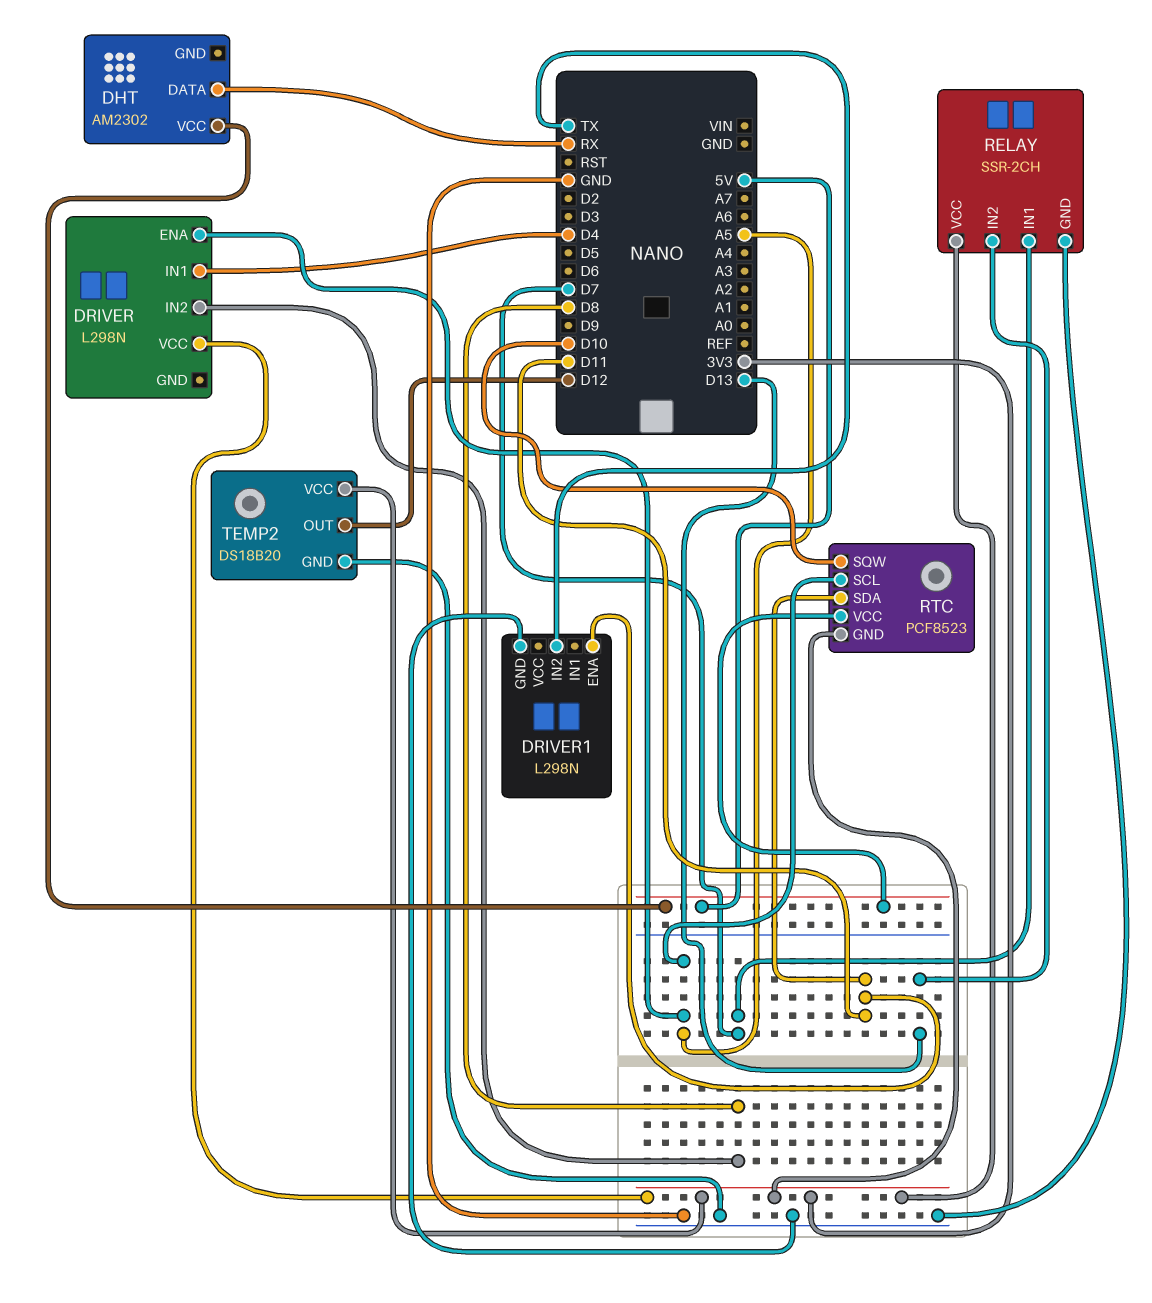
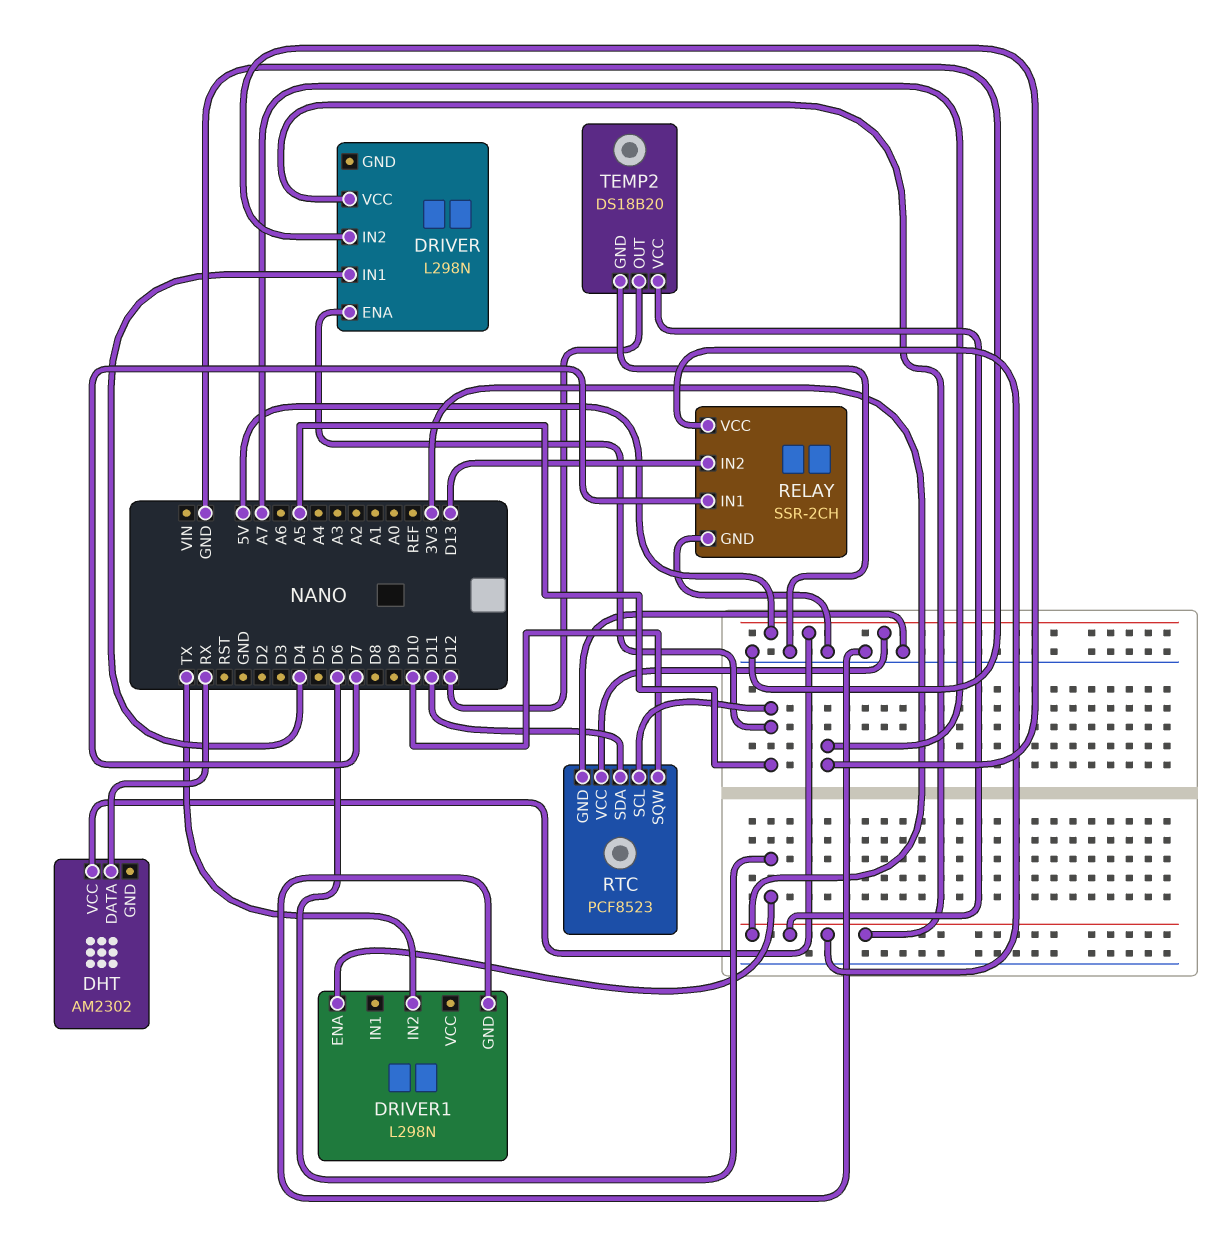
DRIVER pin IN2: D8 -> A7
DRIVER1 pin ENA: D11 -> D6
RTC pin GND: 3V3 -> GND

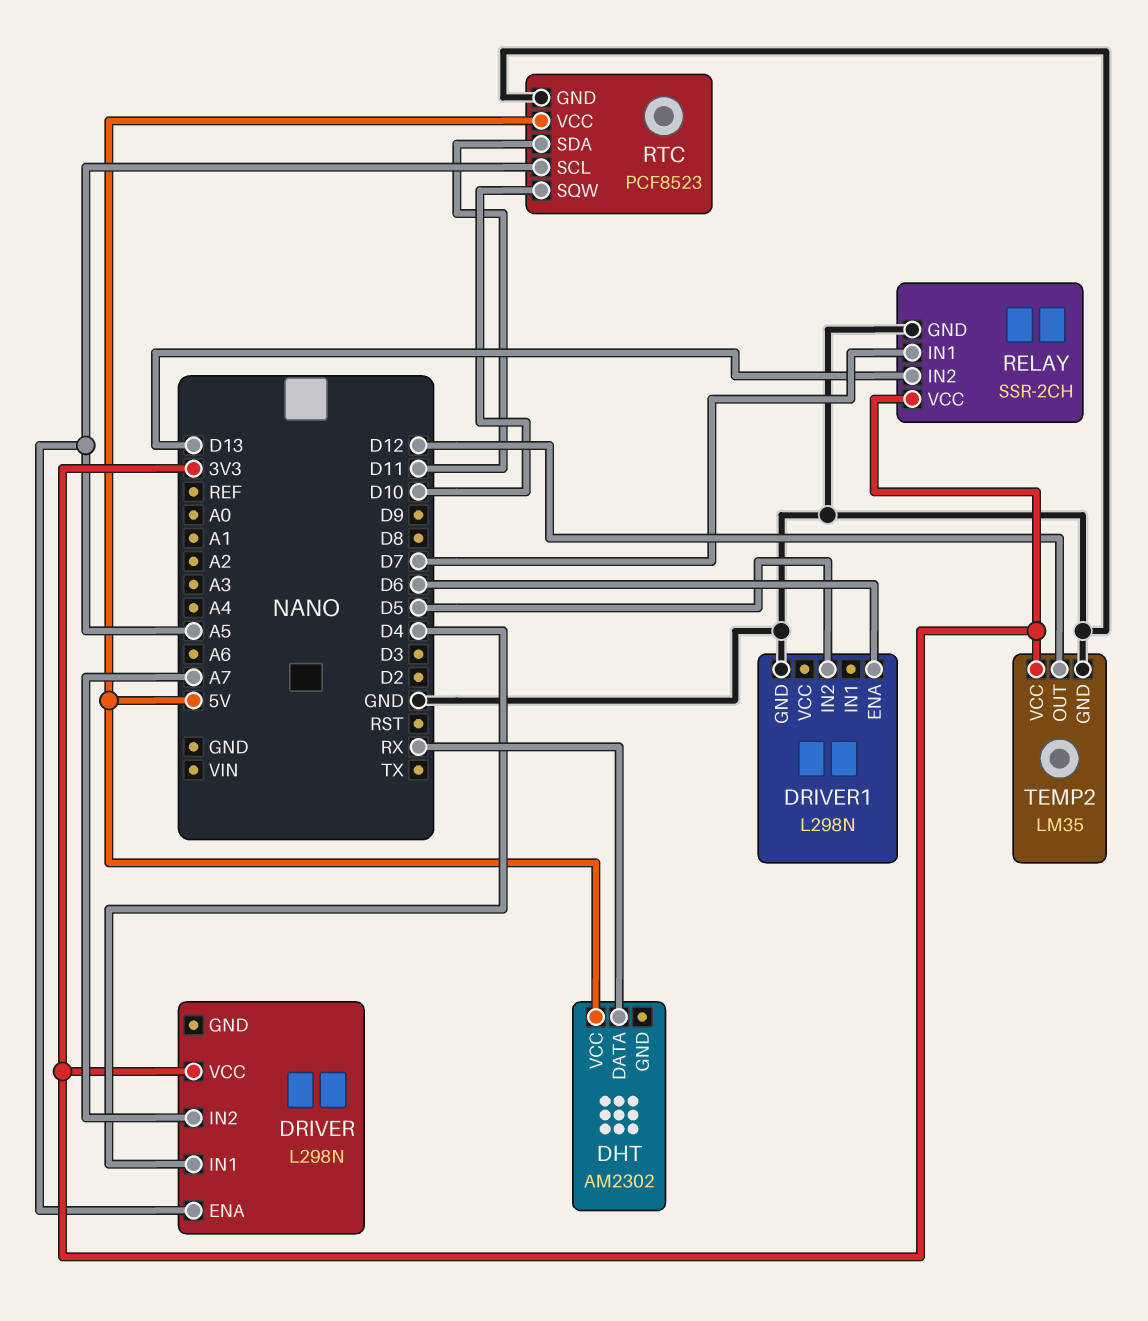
DRIVER1 pin IN2: TX -> D5
TEMP2: DS18B20 -> LM35

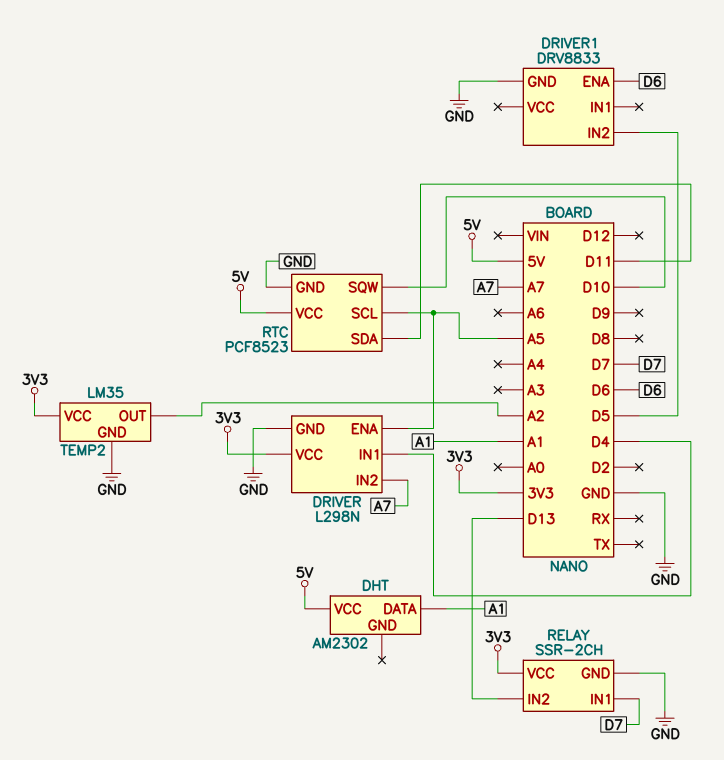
DHT pin DATA: RX -> A1
DRIVER pin GND: none -> GND
DRIVER1: L298N -> DRV8833
TEMP2 pin OUT: D12 -> A2

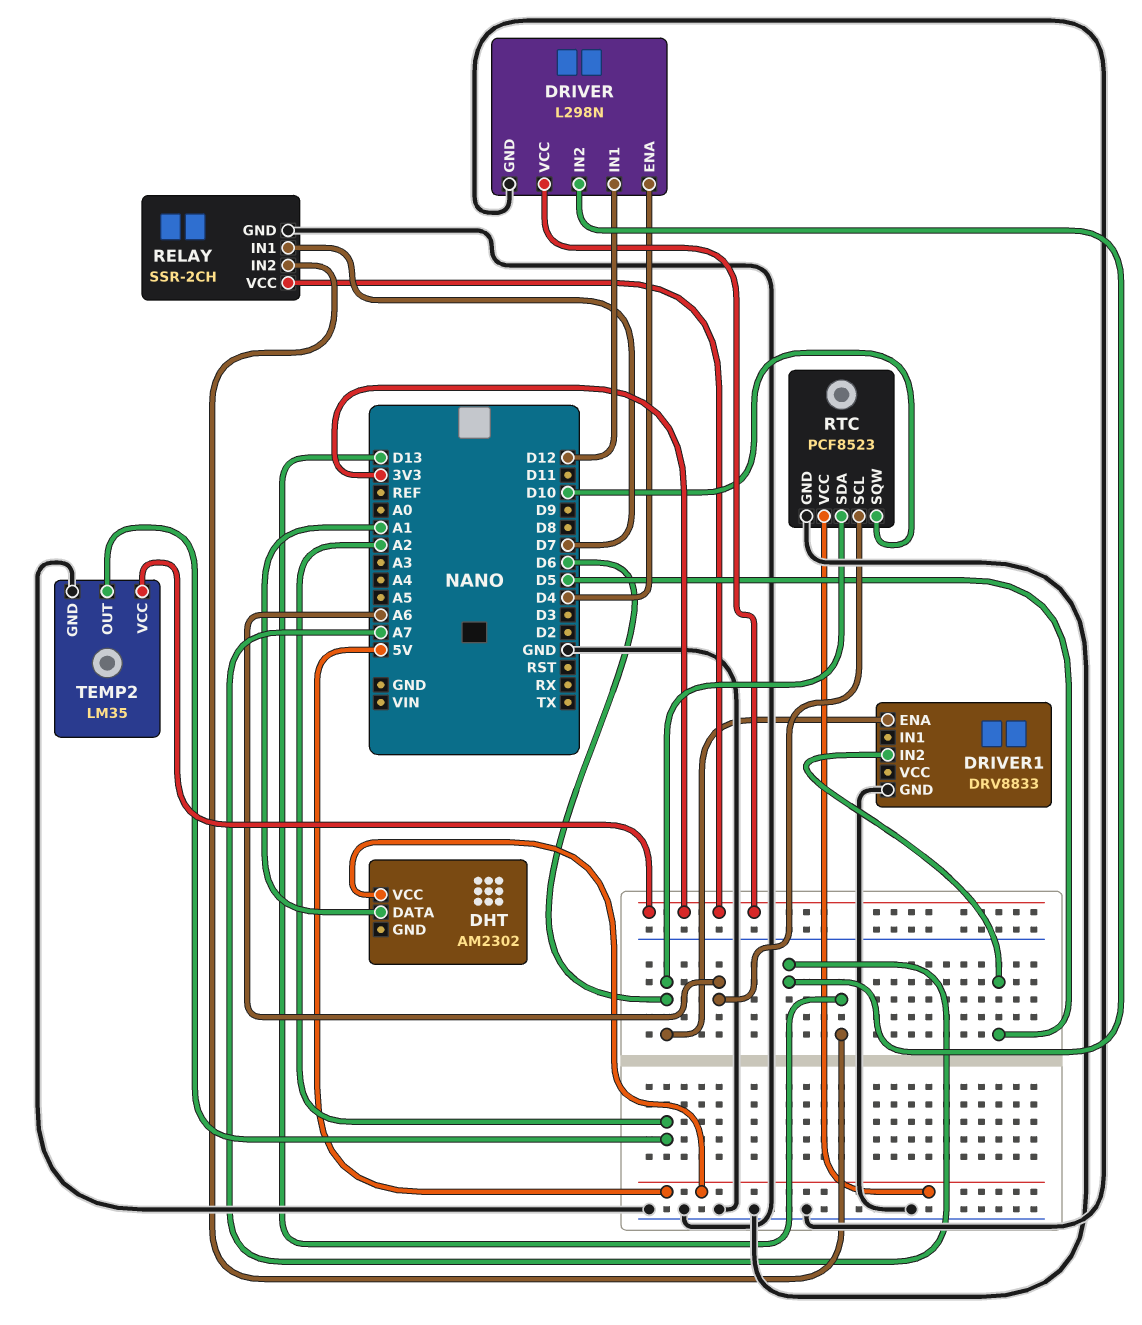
DRIVER pin ENA: A5 -> D4
DRIVER pin IN1: D4 -> D12
RTC pin SCL: A5 -> A6
RTC pin SDA: D11 -> D6

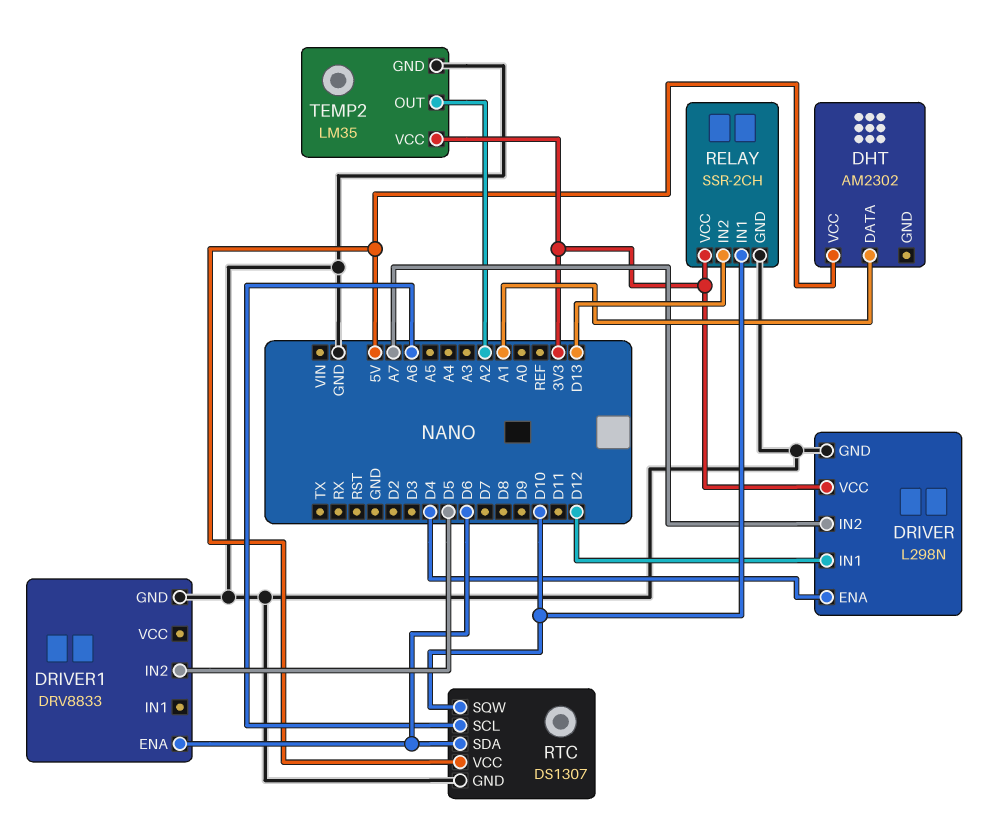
RELAY pin IN1: D7 -> D10
RTC: PCF8523 -> DS1307

